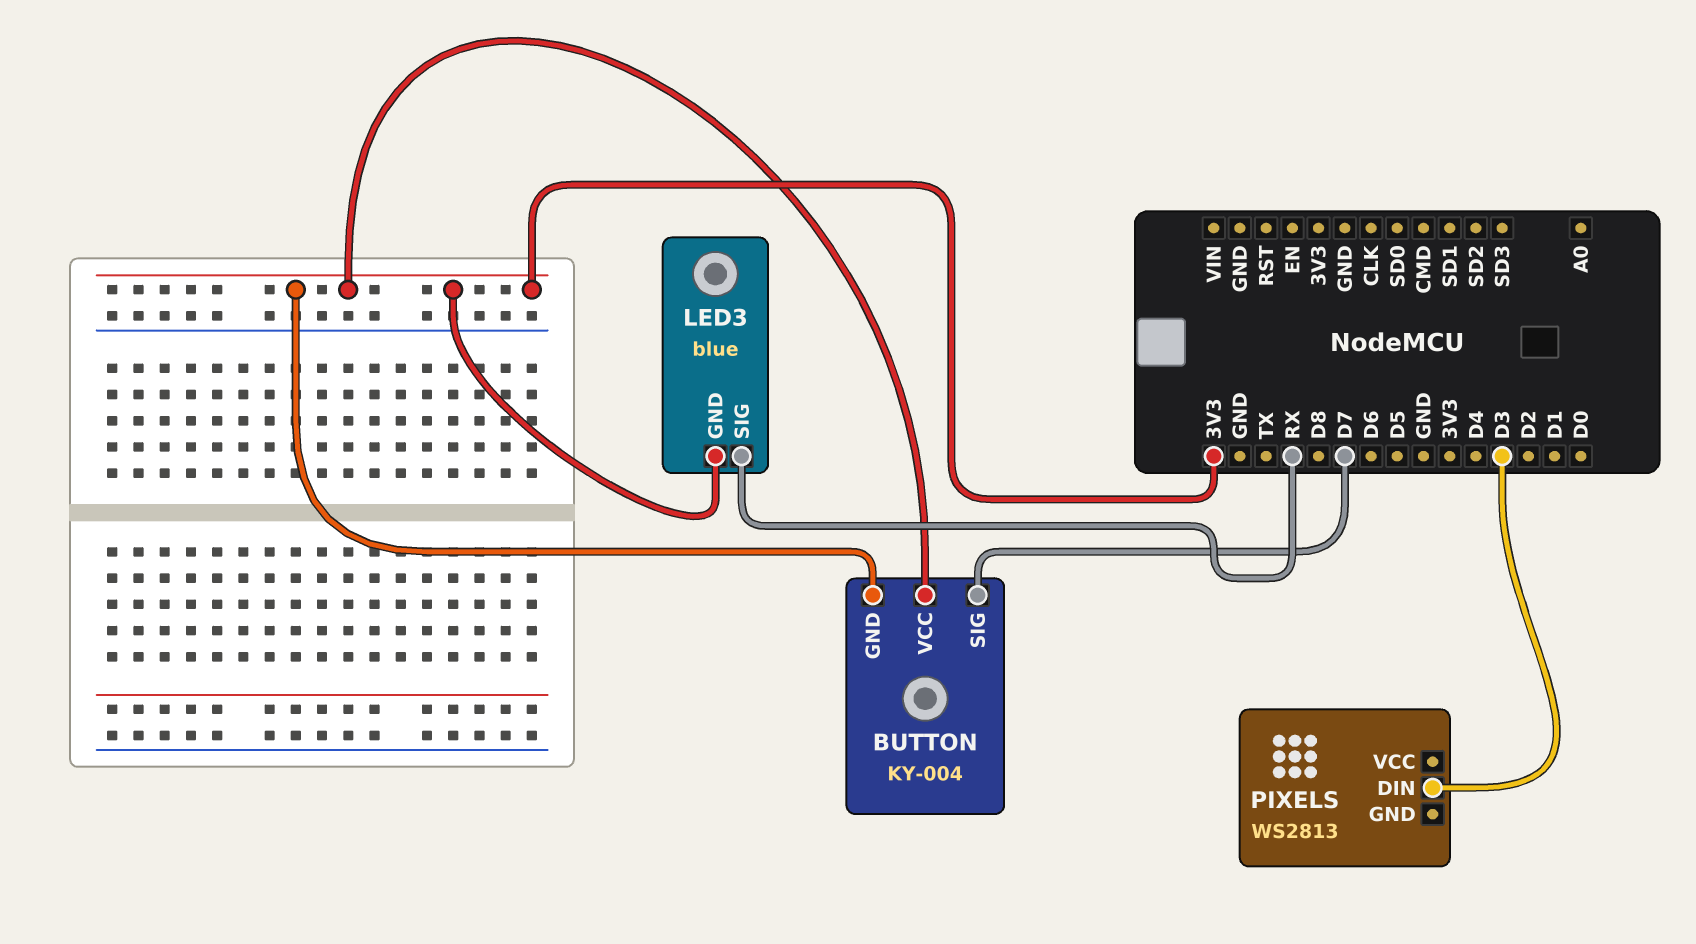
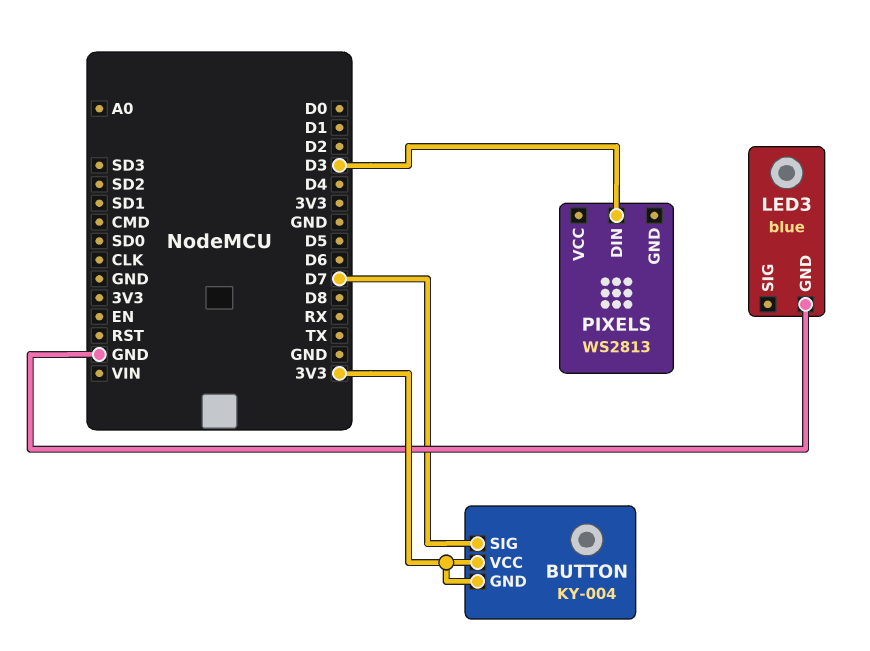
LED3 pin GND: 3V3 -> GND
LED3 pin SIG: RX -> none

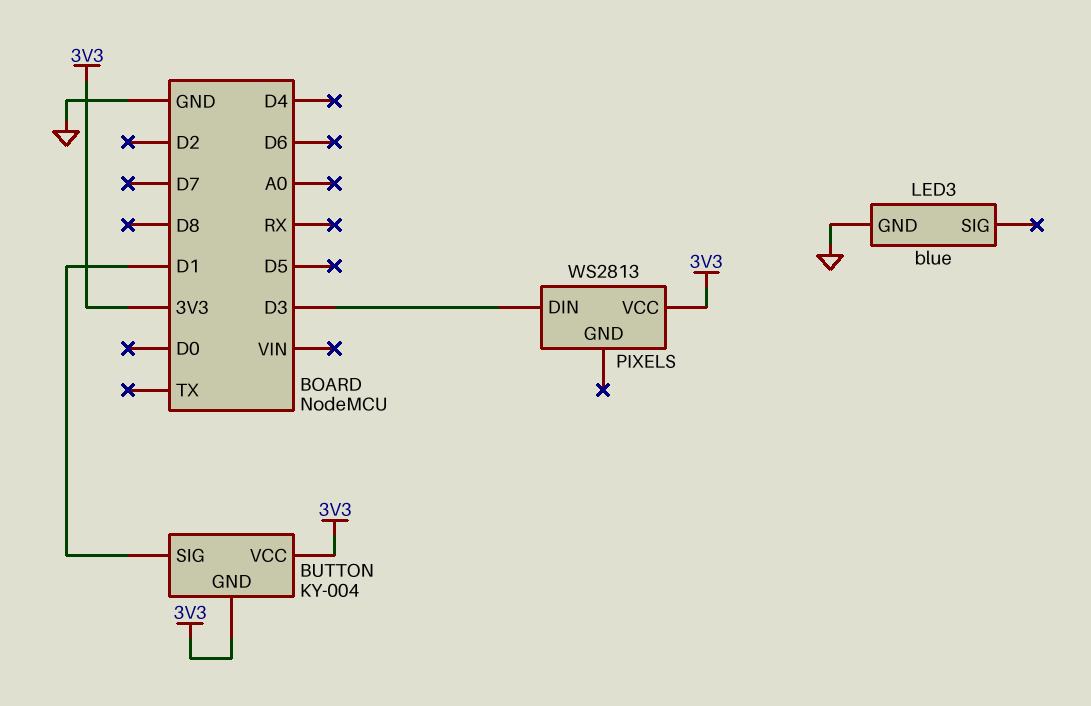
BUTTON pin SIG: D7 -> D1
PIXELS pin VCC: none -> 3V3

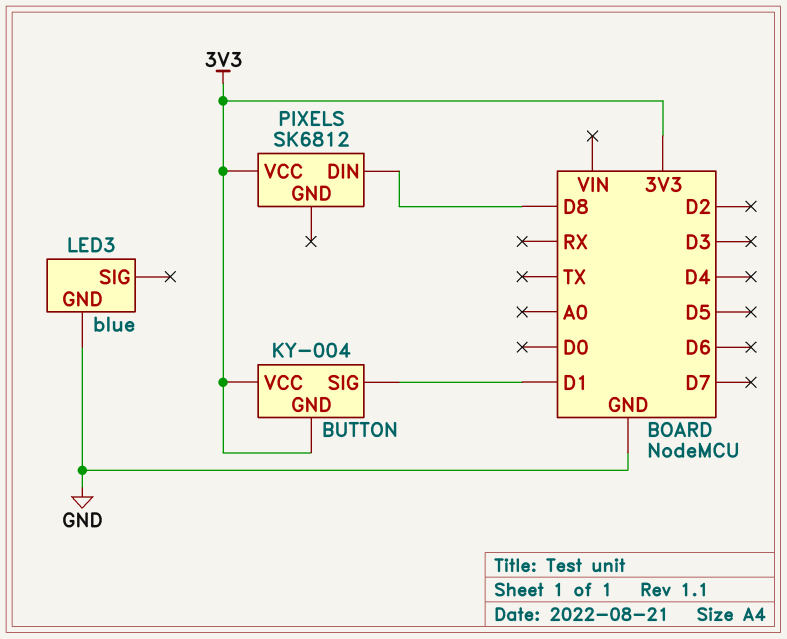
PIXELS: WS2813 -> SK6812
PIXELS pin DIN: D3 -> D8

